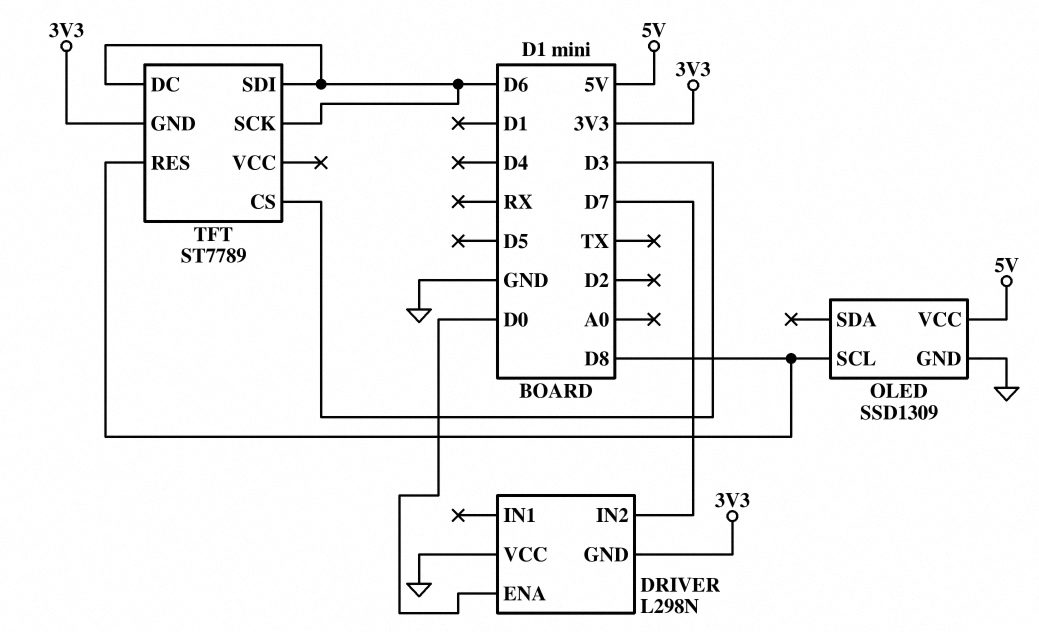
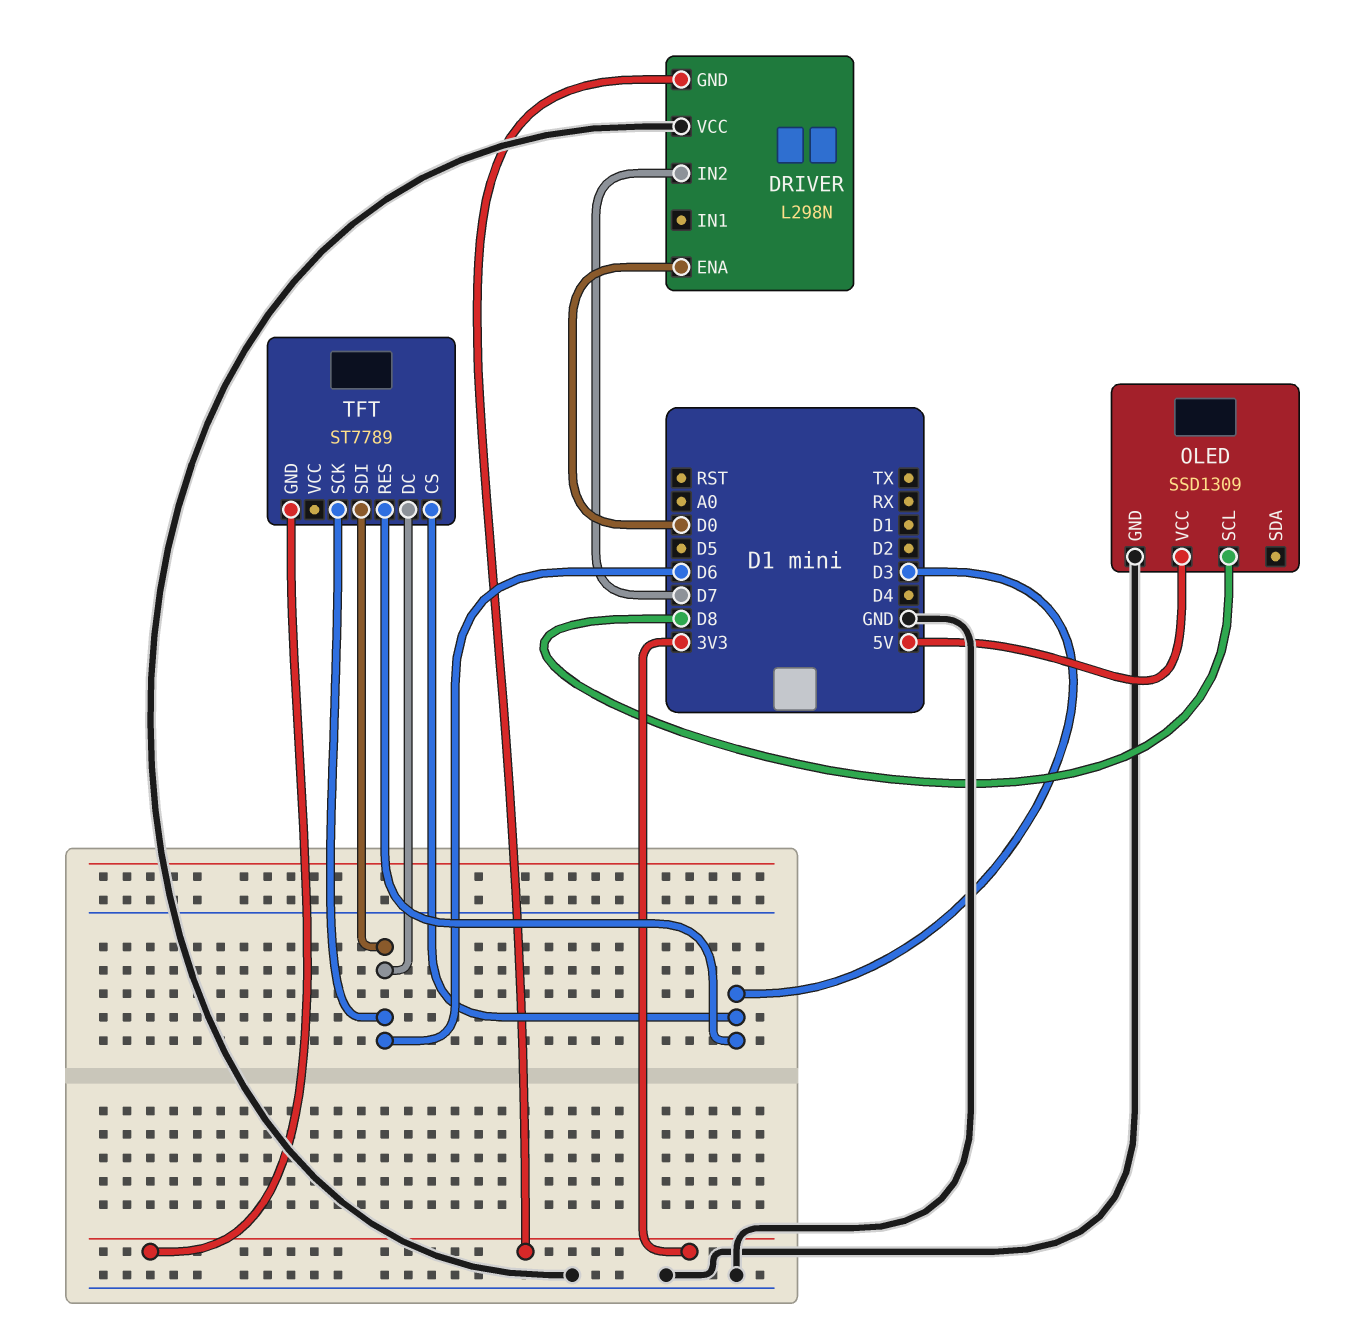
TFT pin RES: D8 -> D3

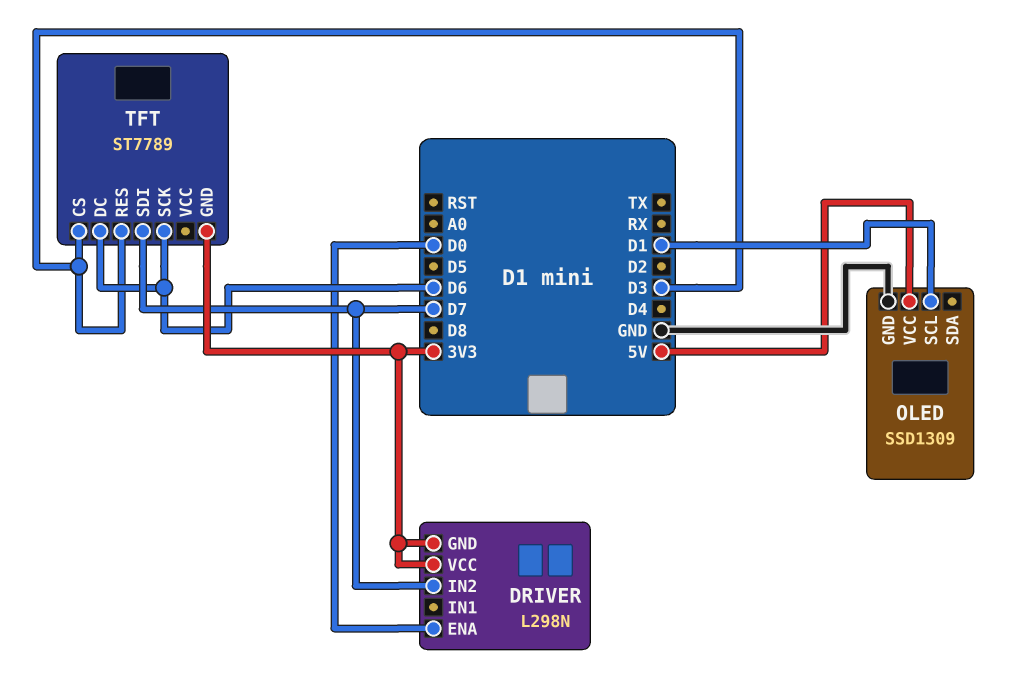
DRIVER pin VCC: GND -> 3V3
OLED pin SCL: D8 -> D1
TFT pin SDI: D6 -> D7

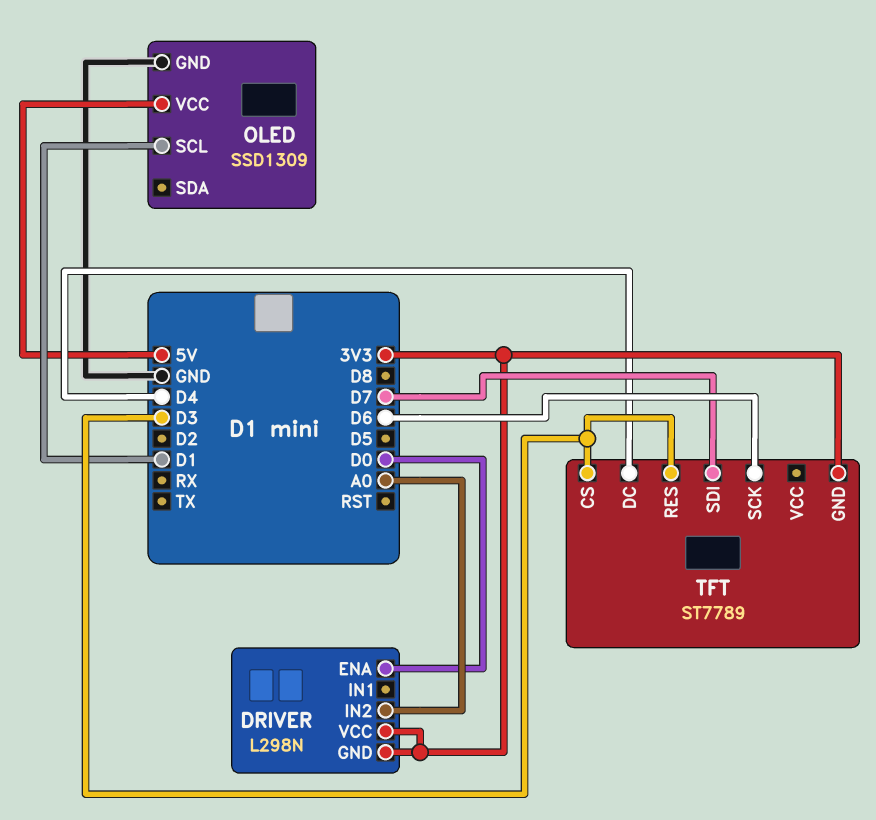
DRIVER pin IN2: D7 -> A0
TFT pin DC: D6 -> D4

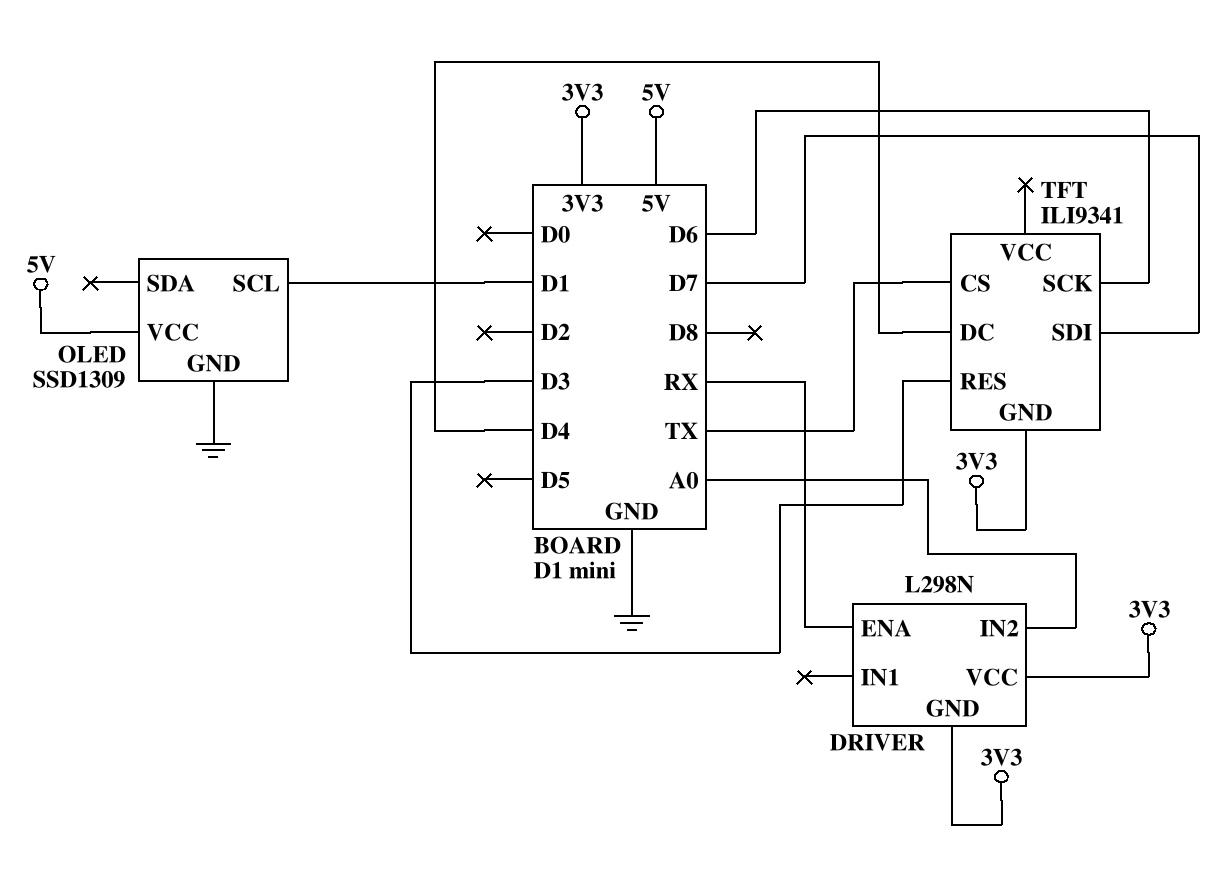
DRIVER pin ENA: D0 -> RX
TFT: ST7789 -> ILI9341
TFT pin CS: D3 -> TX

